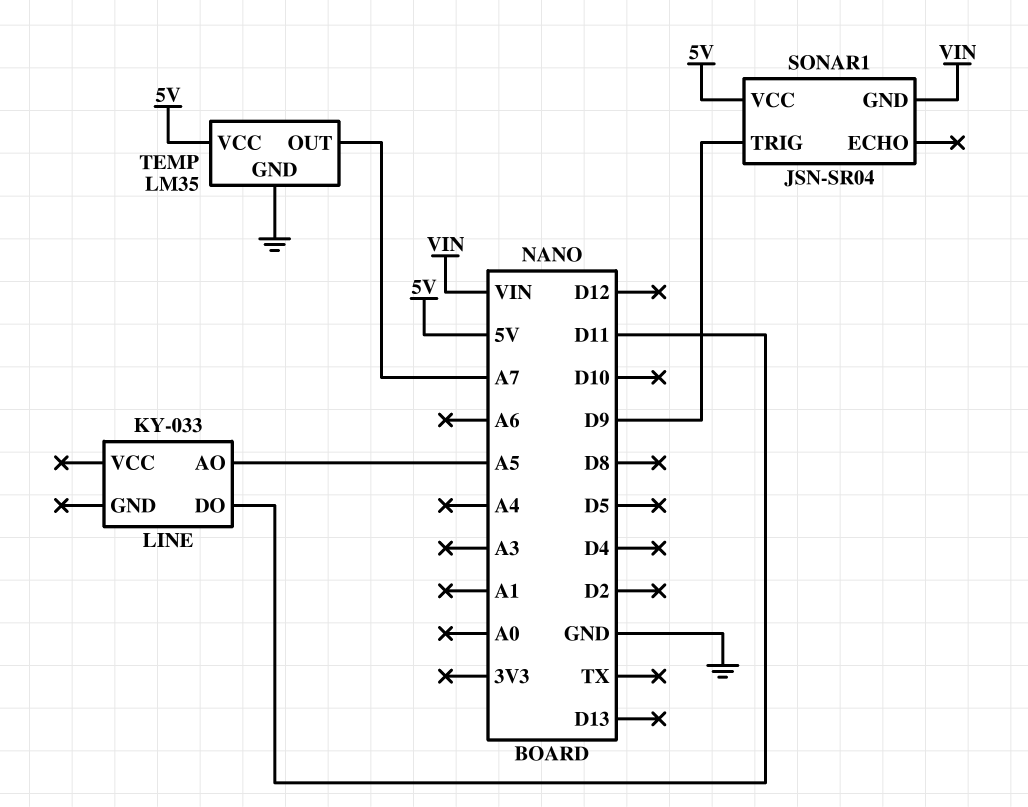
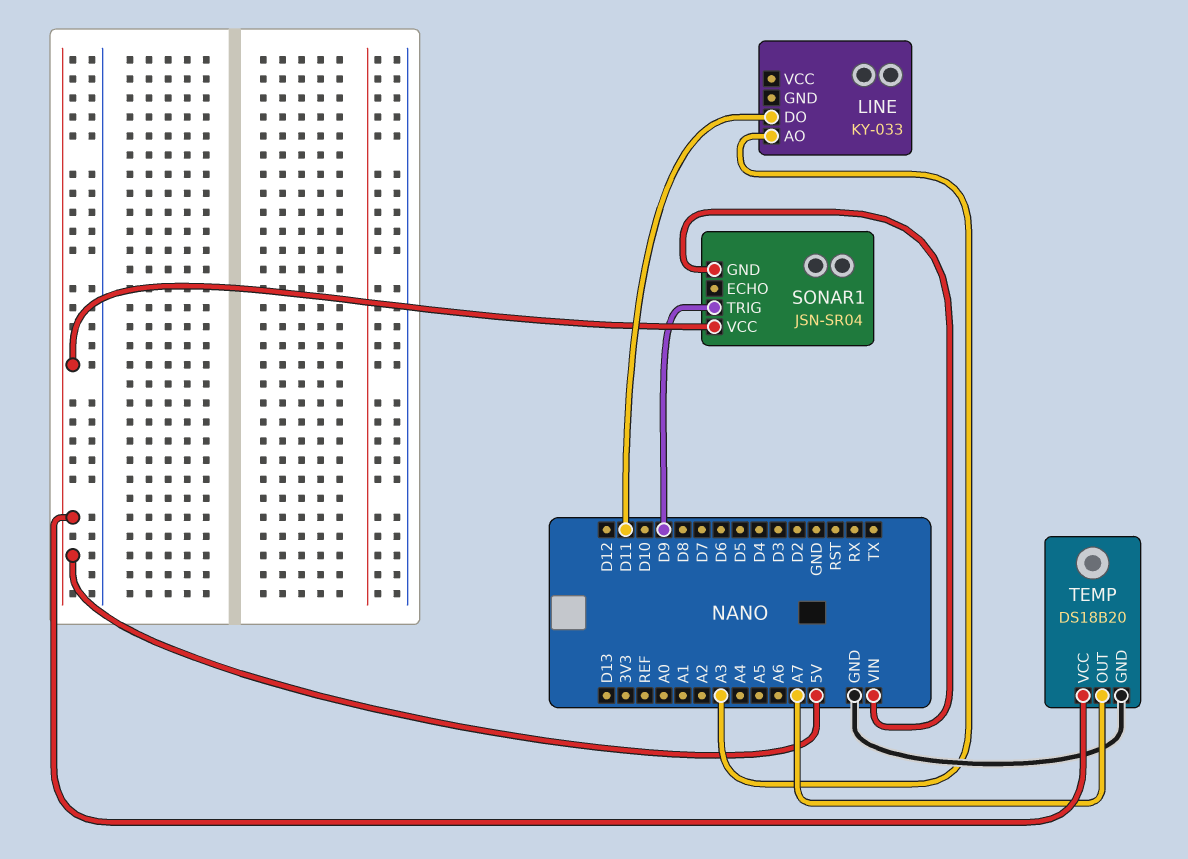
LINE pin AO: A5 -> A3
TEMP: LM35 -> DS18B20

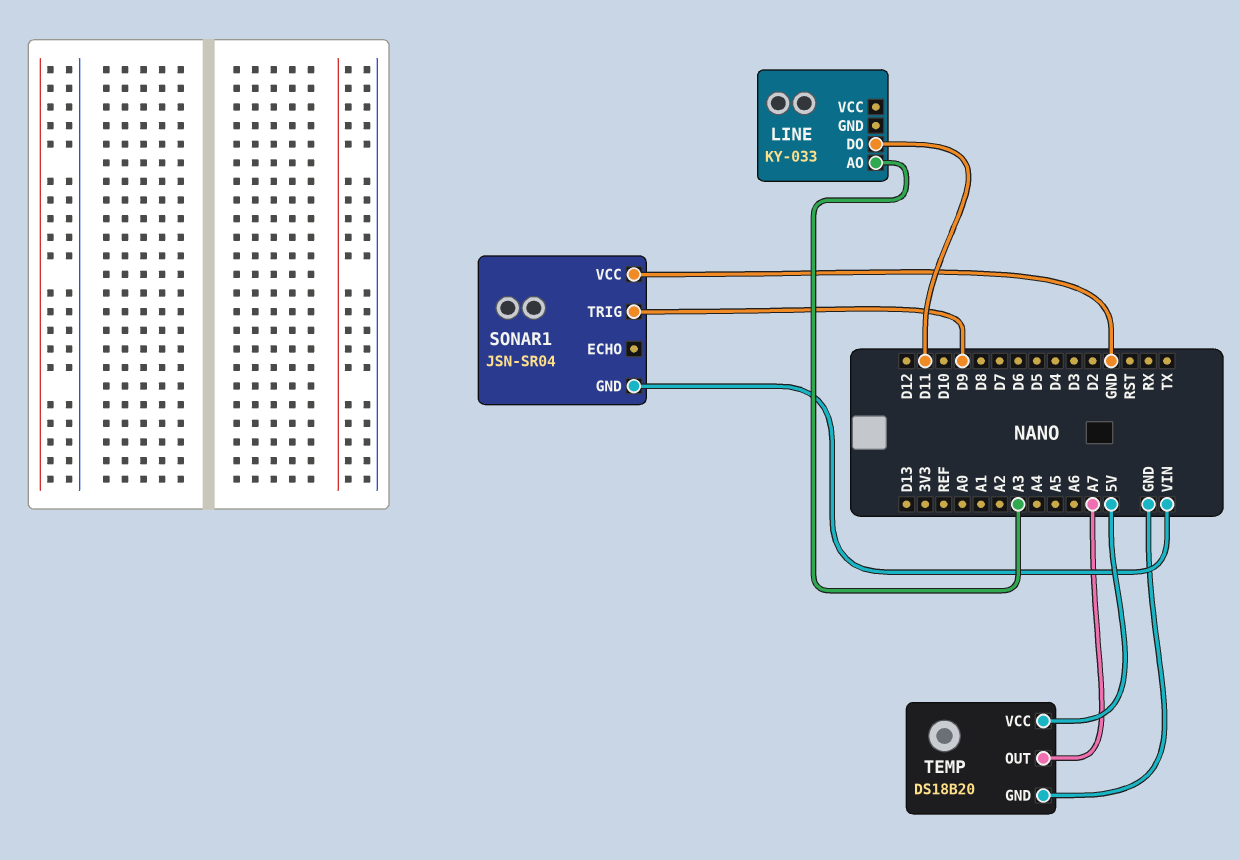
SONAR1 pin VCC: 5V -> GND

